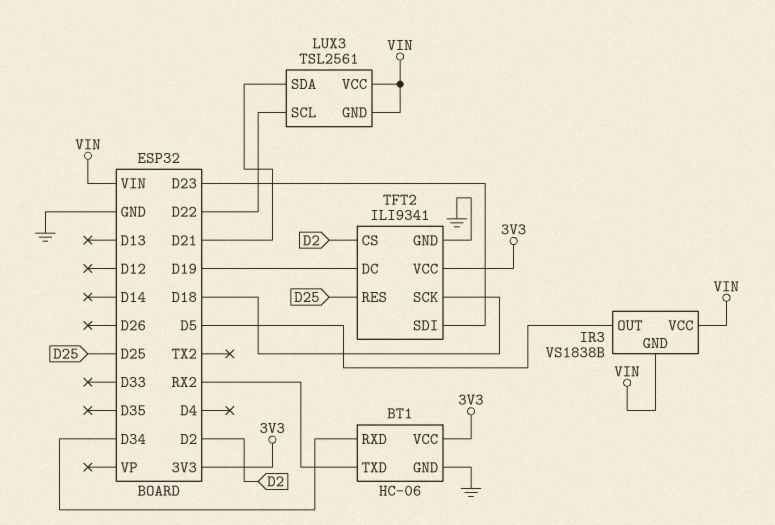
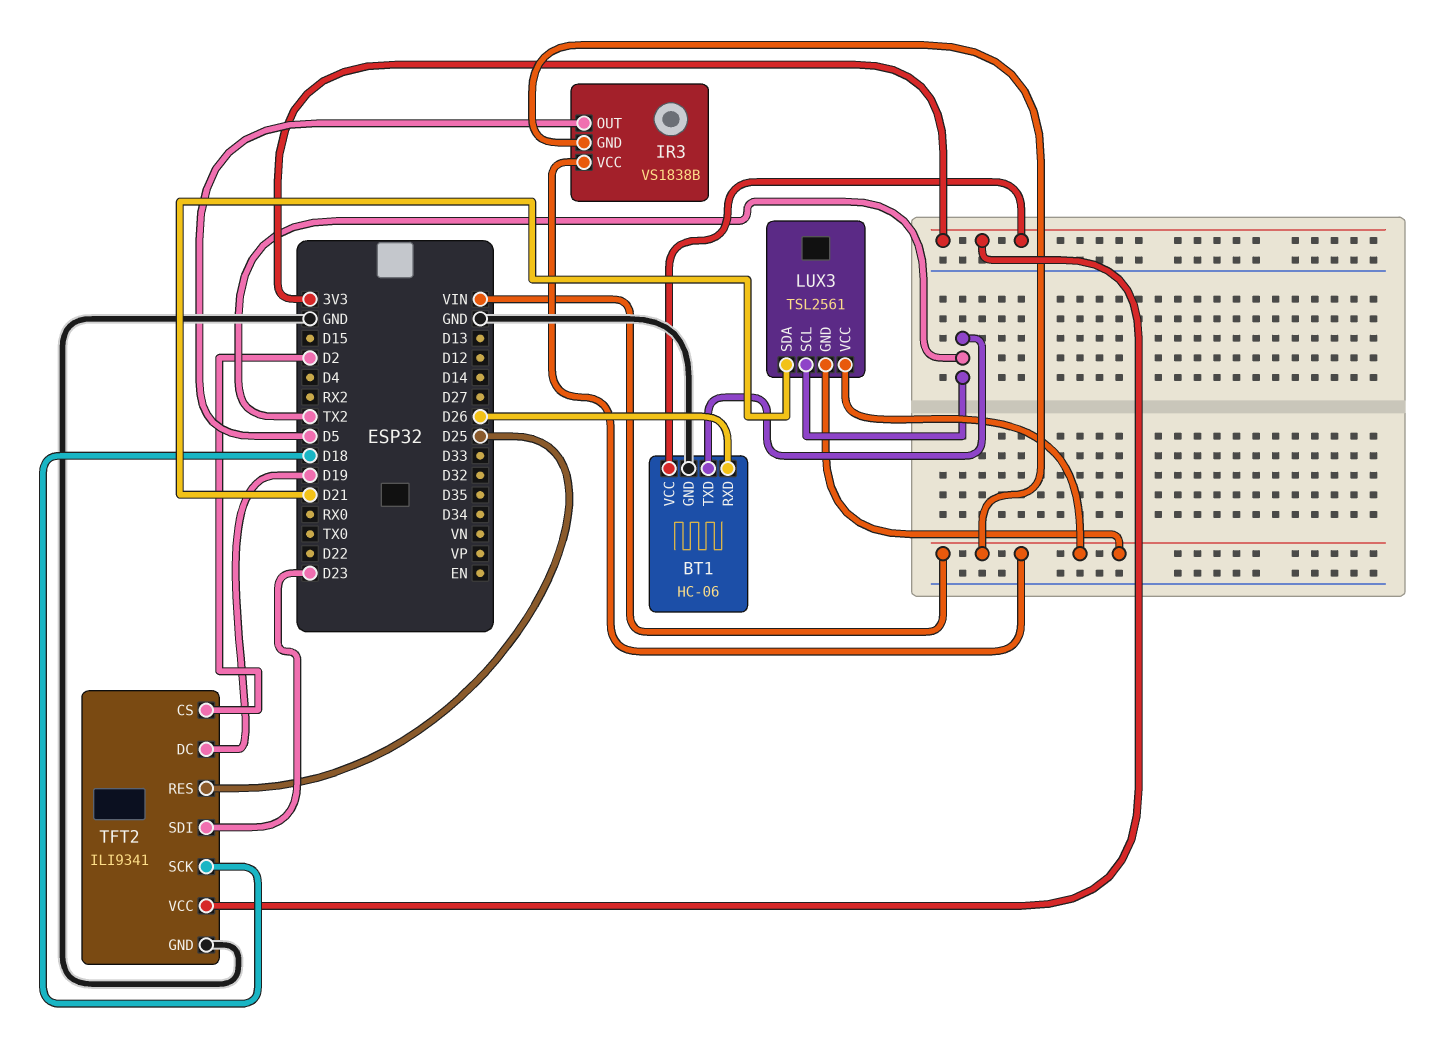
BT1 pin RXD: D34 -> D26
BT1 pin TXD: RX2 -> TX2
LUX3 pin SCL: D22 -> TX2

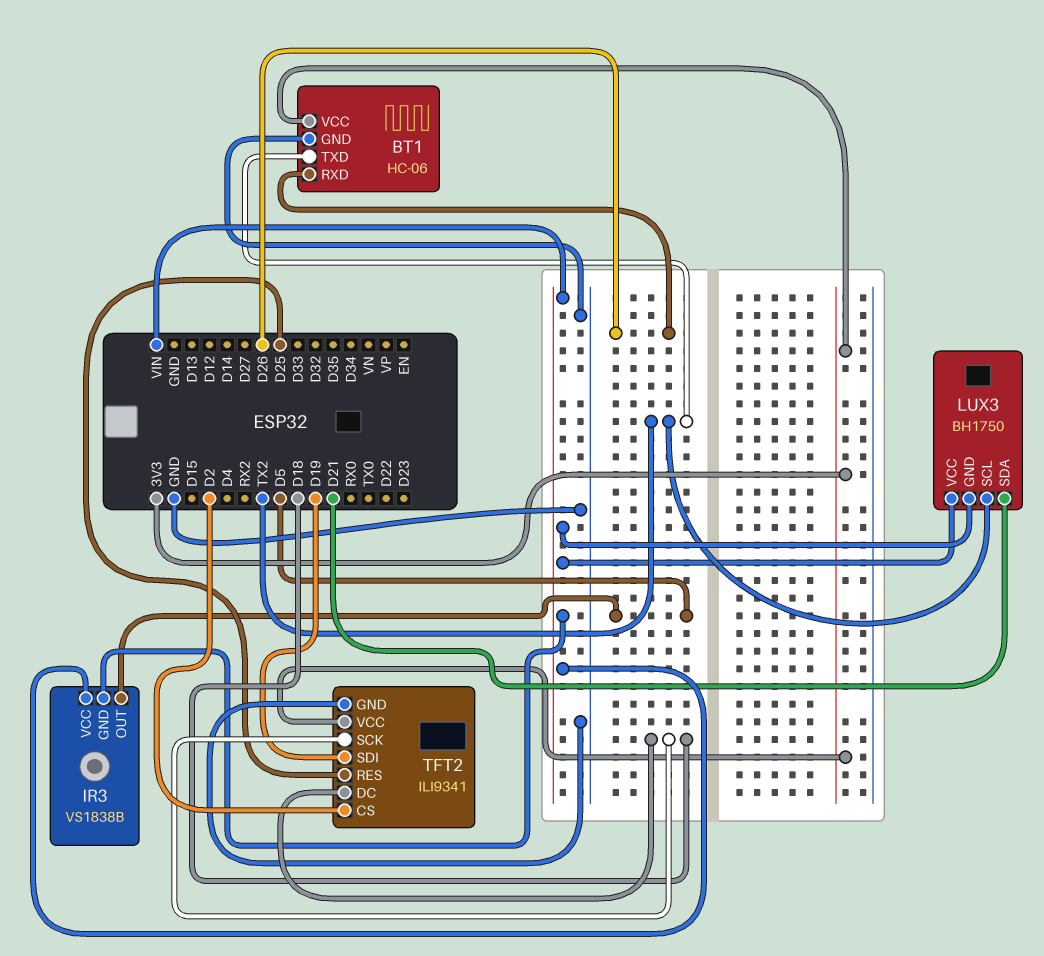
LUX3: TSL2561 -> BH1750
TFT2 pin DC: D19 -> D18
TFT2 pin SDI: D23 -> D19

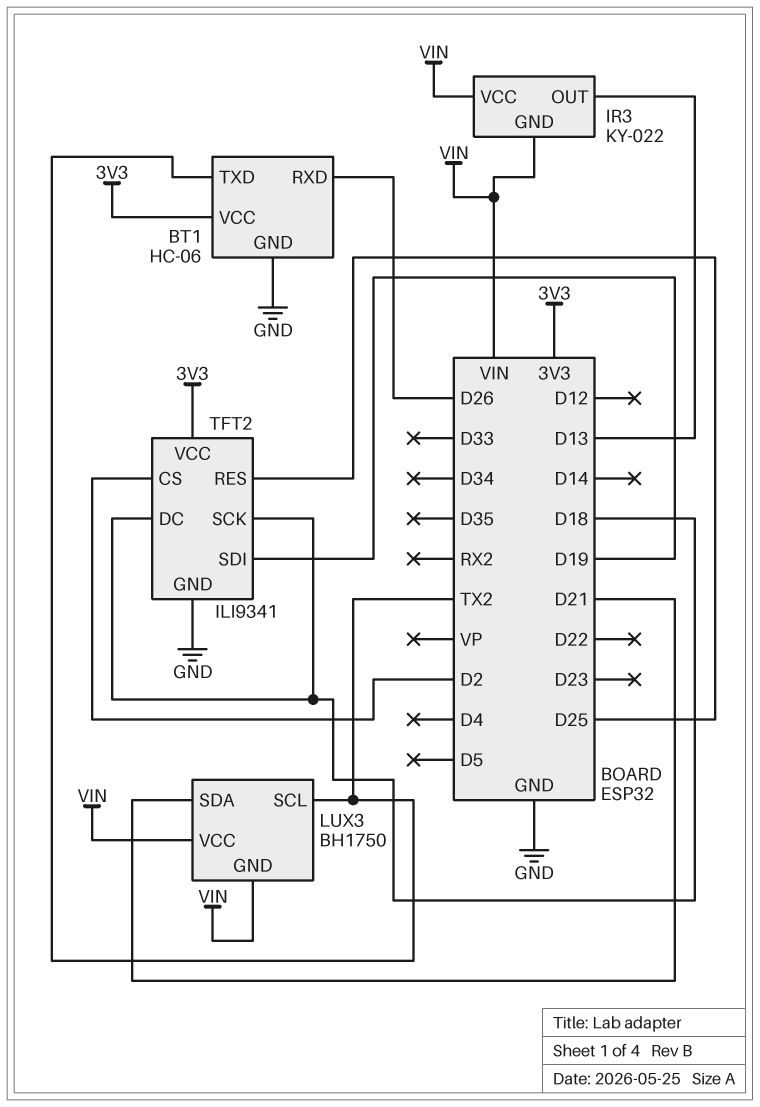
IR3: VS1838B -> KY-022
IR3 pin OUT: D5 -> D13

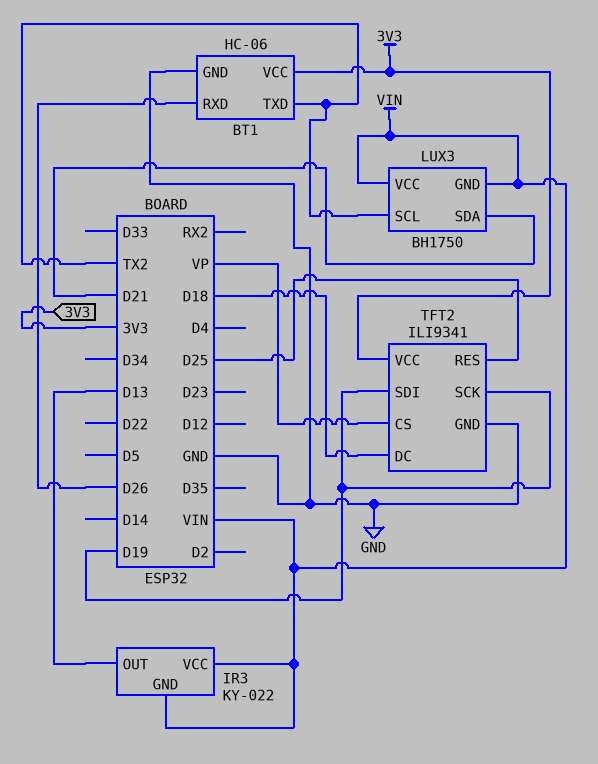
TFT2 pin CS: D2 -> VP
TFT2 pin SCK: D18 -> D19

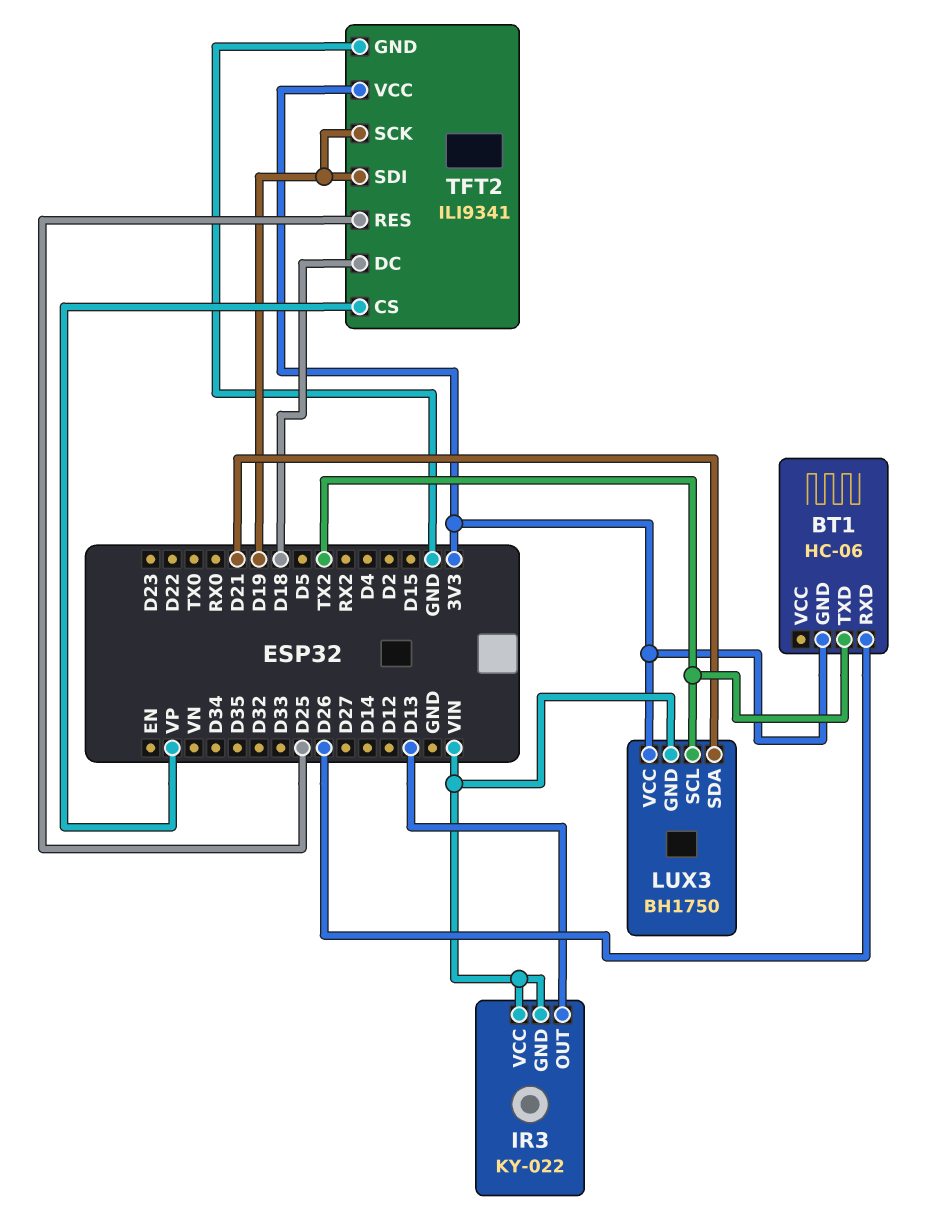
BT1 pin GND: GND -> 3V3
BT1 pin VCC: 3V3 -> none
LUX3 pin VCC: VIN -> 3V3

